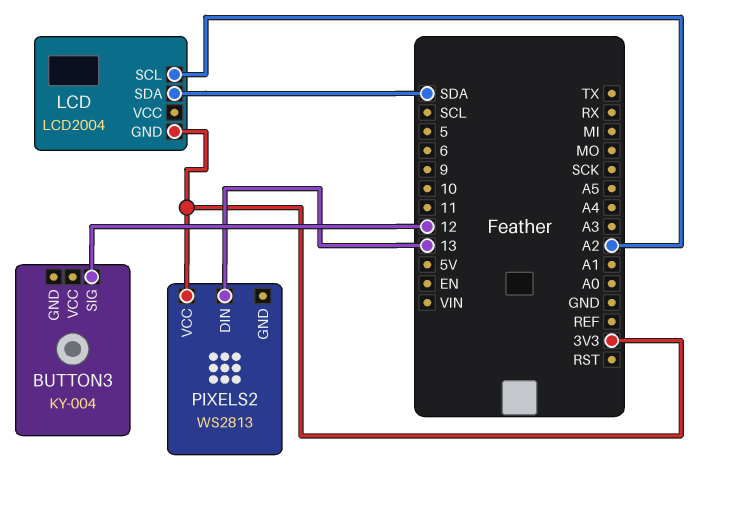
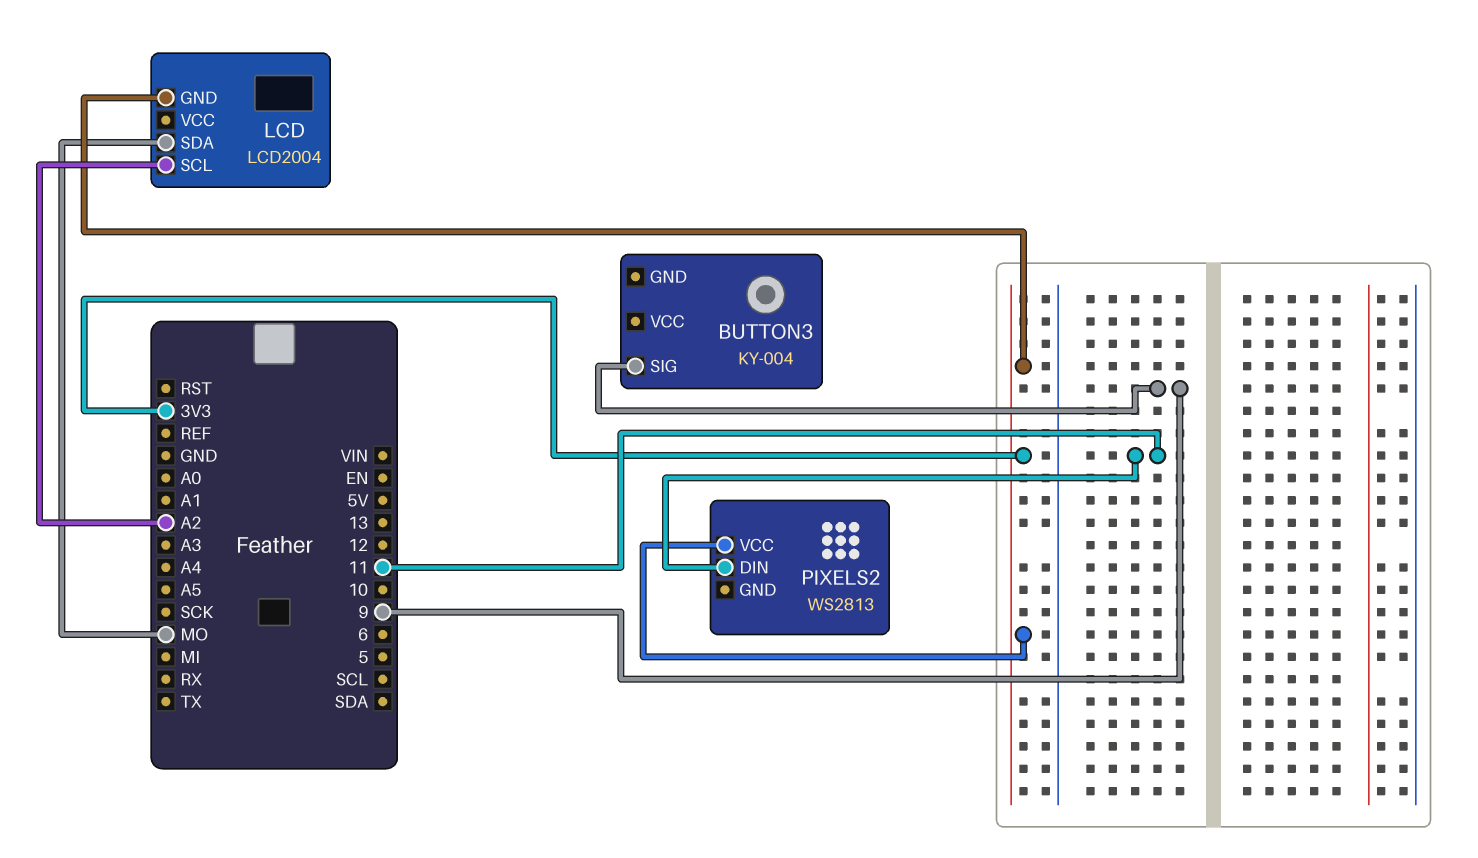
BUTTON3 pin SIG: 12 -> 9
LCD pin SDA: SDA -> MO
PIXELS2 pin DIN: 13 -> 11

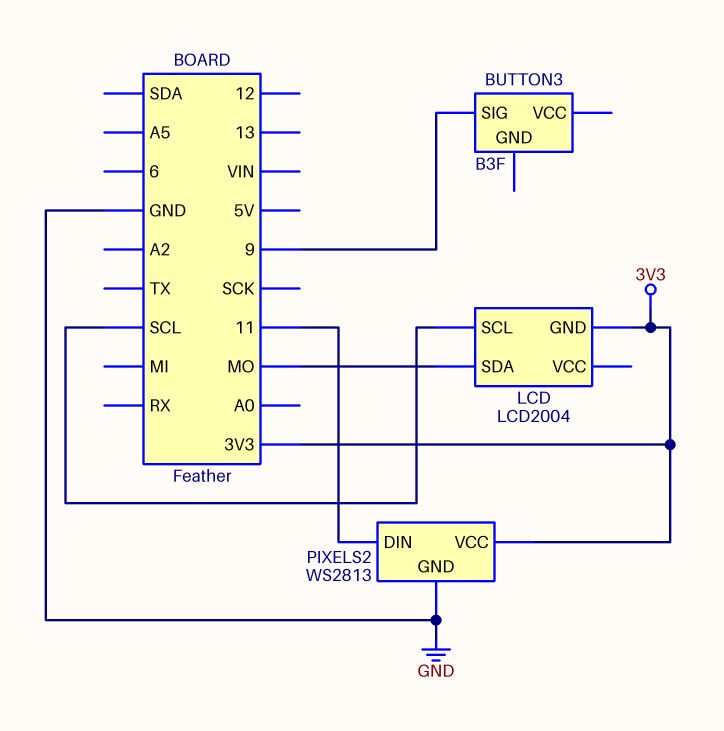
BUTTON3: KY-004 -> B3F
LCD pin SCL: A2 -> SCL
PIXELS2 pin GND: none -> GND

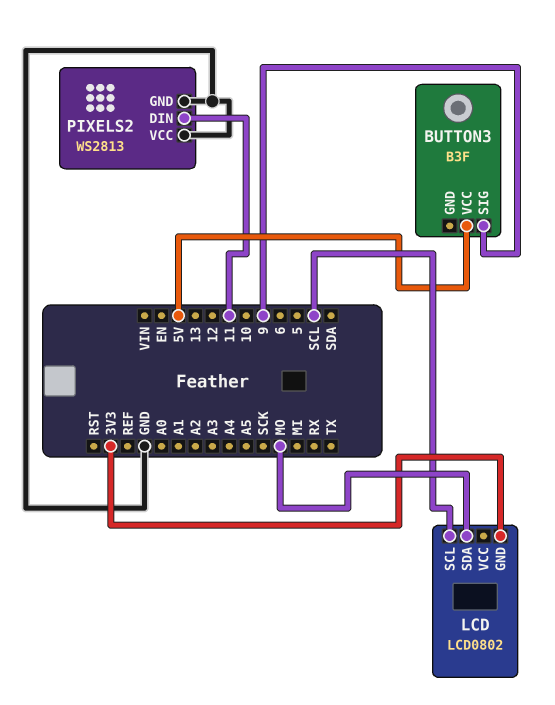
BUTTON3 pin VCC: none -> 5V
LCD: LCD2004 -> LCD0802
PIXELS2 pin VCC: 3V3 -> GND

